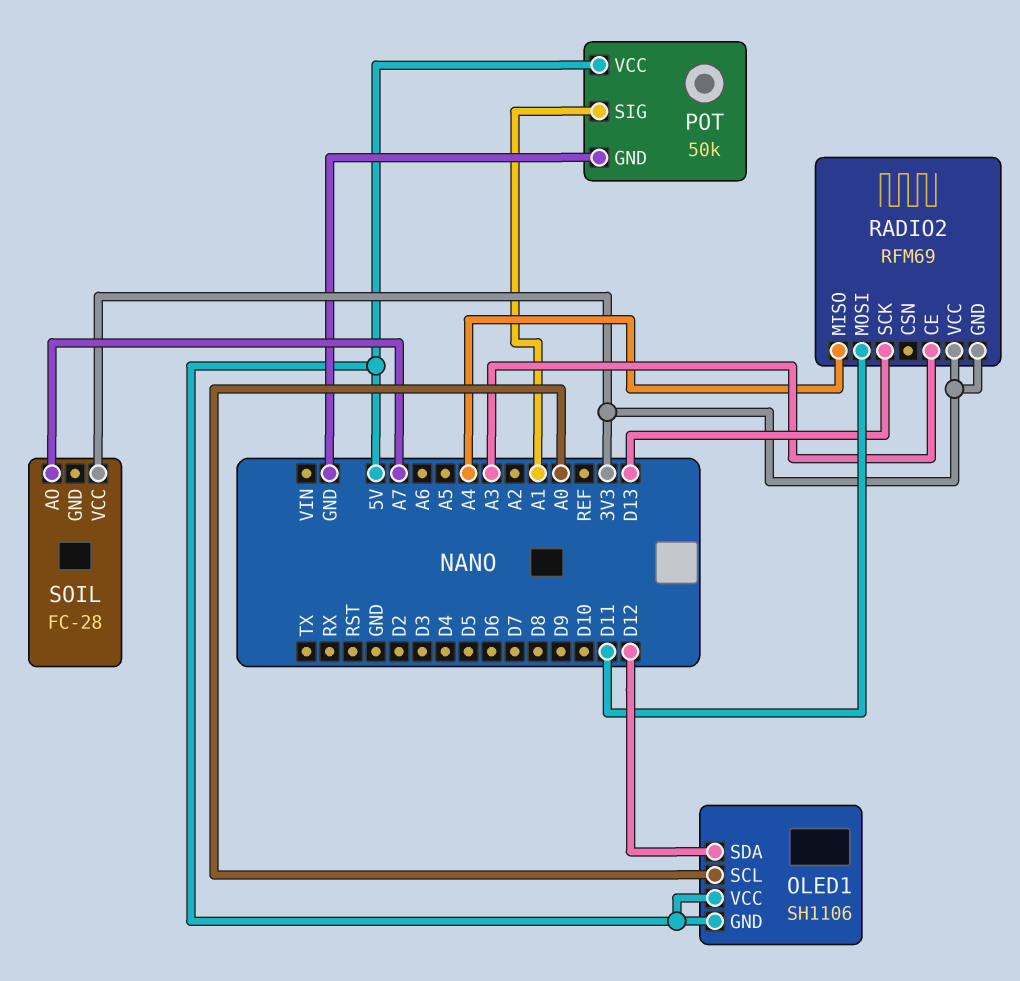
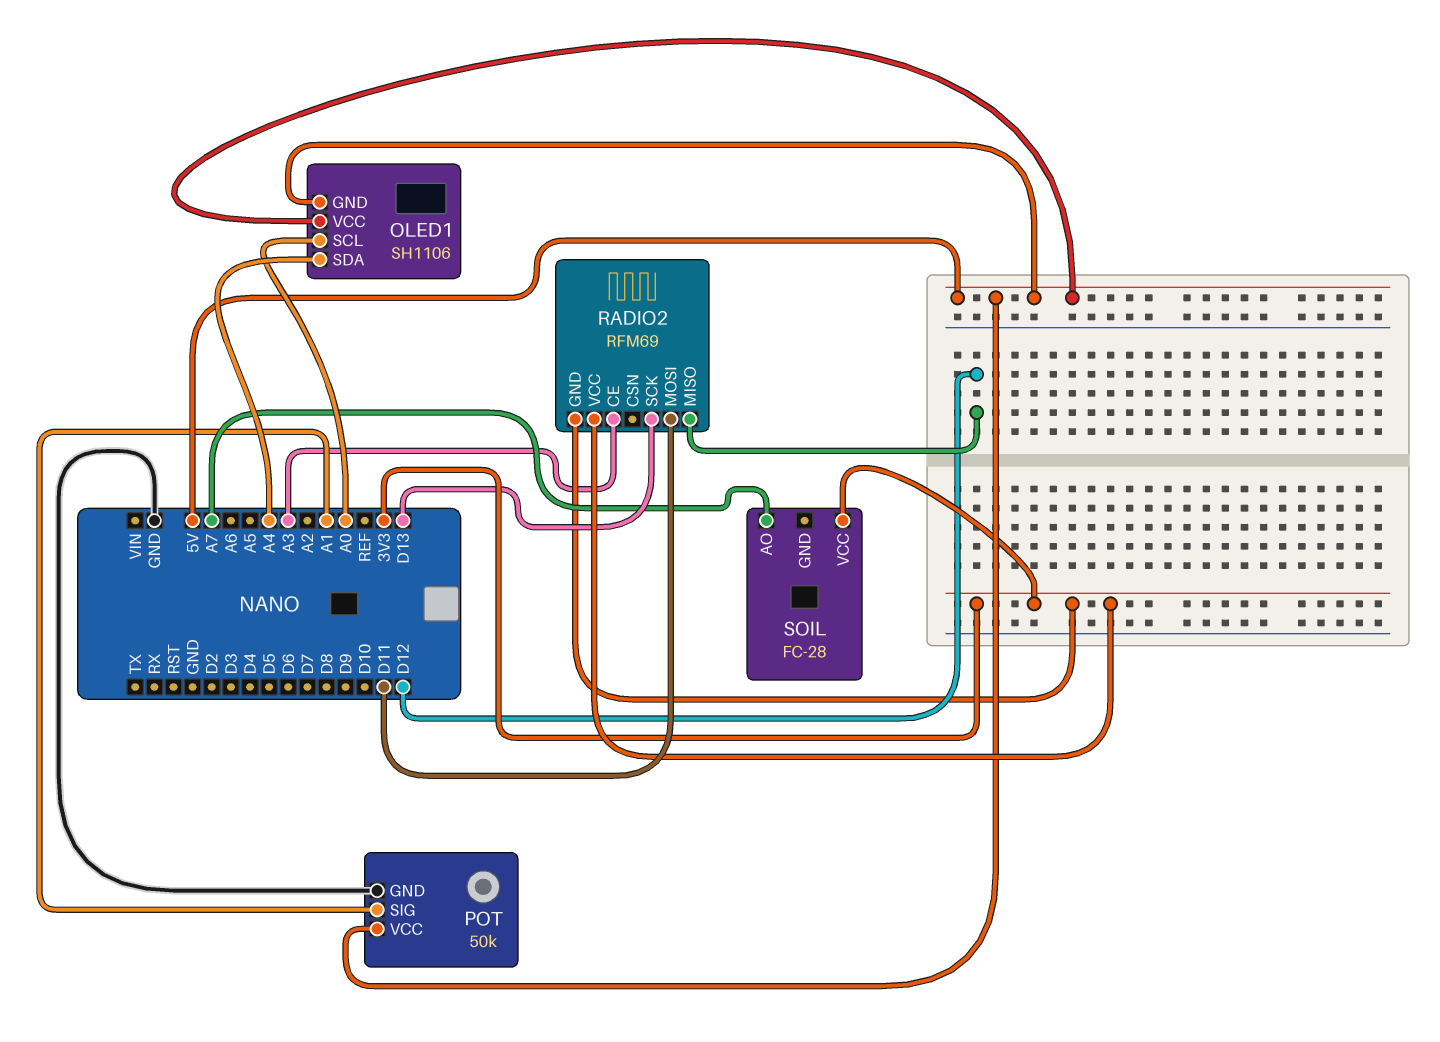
OLED1 pin SDA: D12 -> A4
RADIO2 pin MISO: A4 -> D12

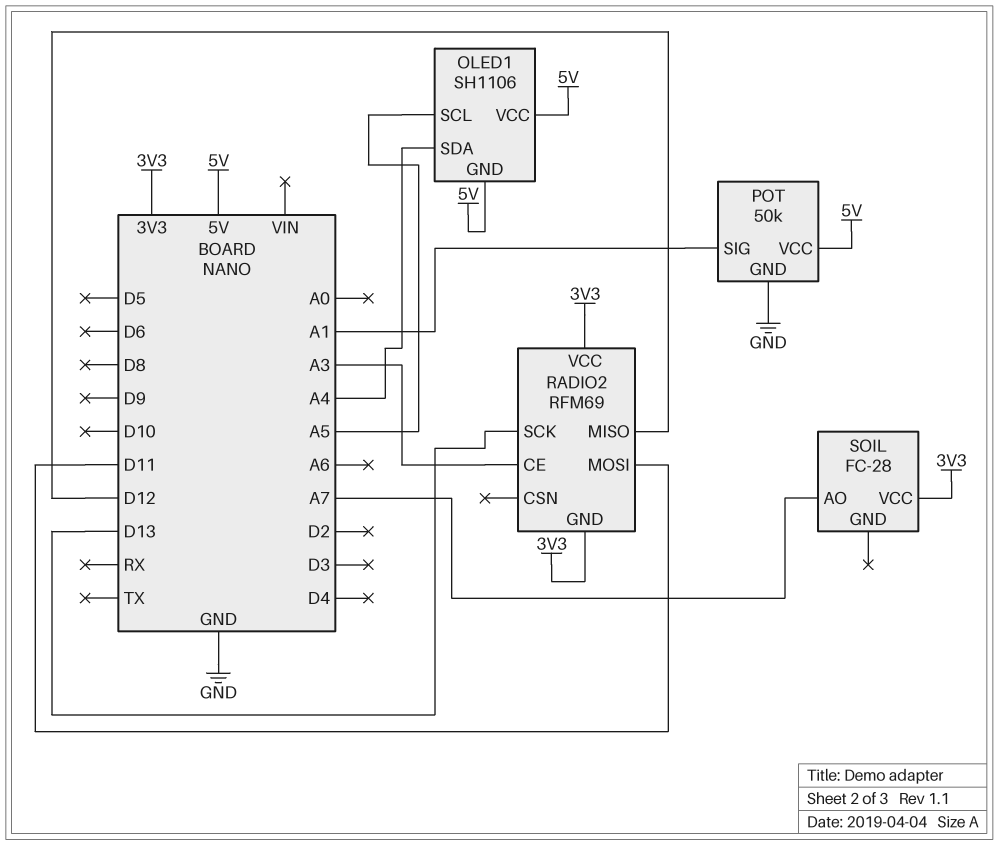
OLED1 pin SCL: A0 -> A5

